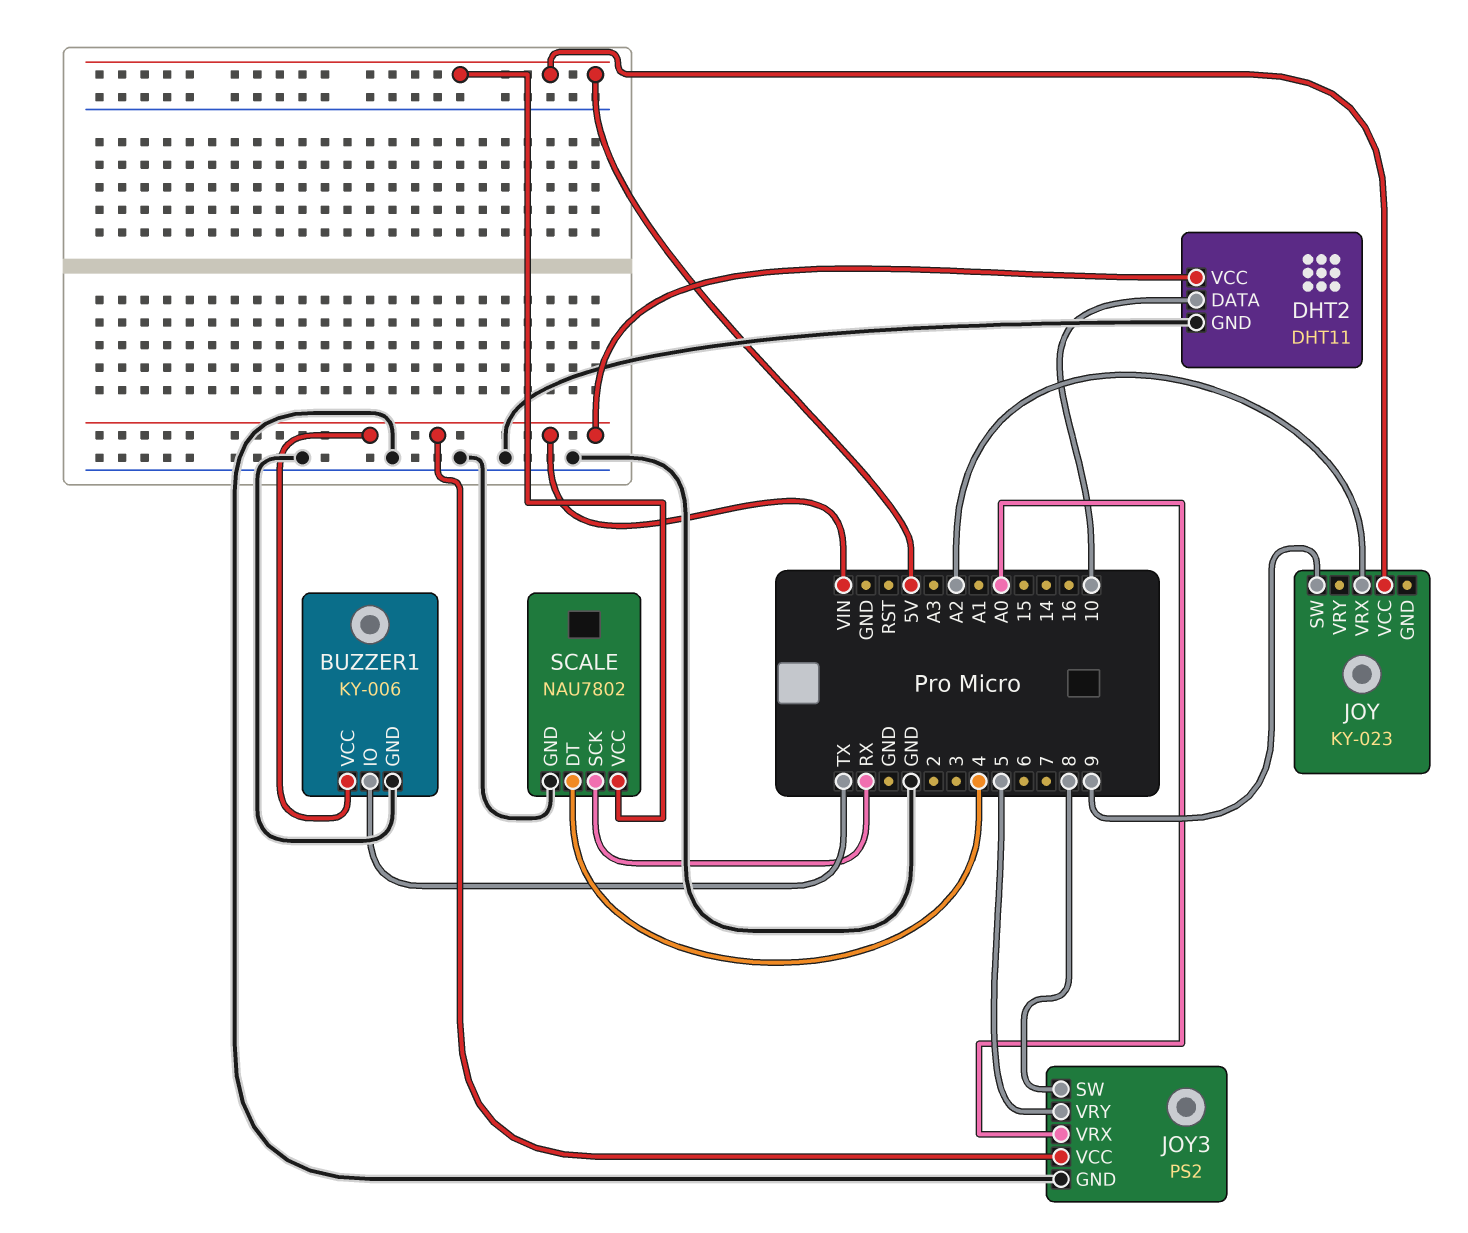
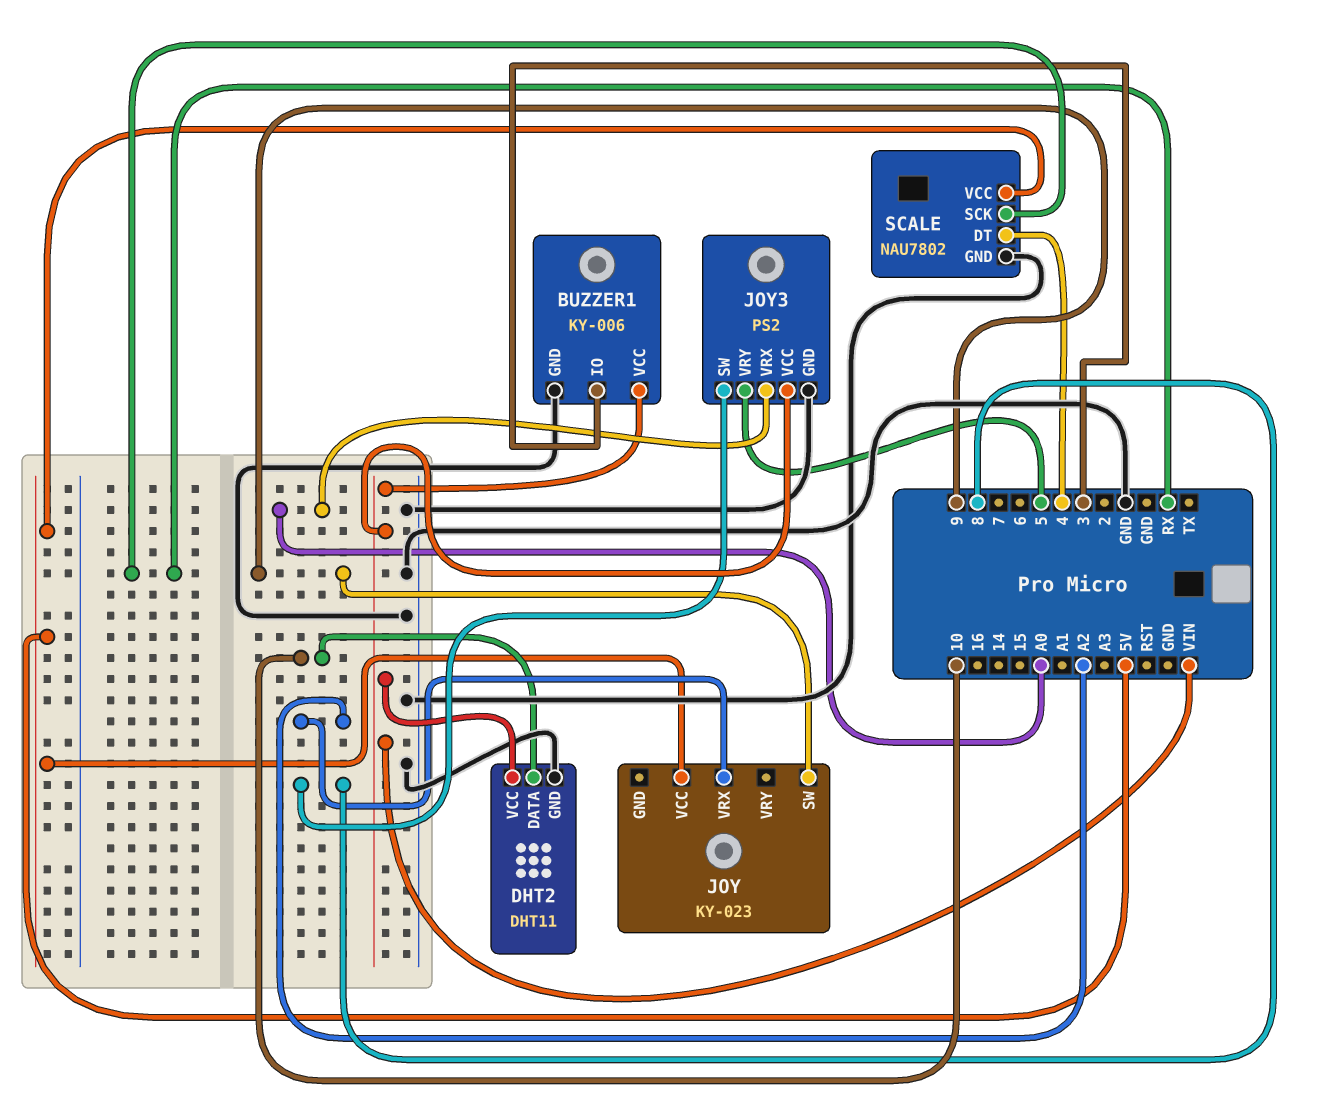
BUZZER1 pin IO: TX -> 3

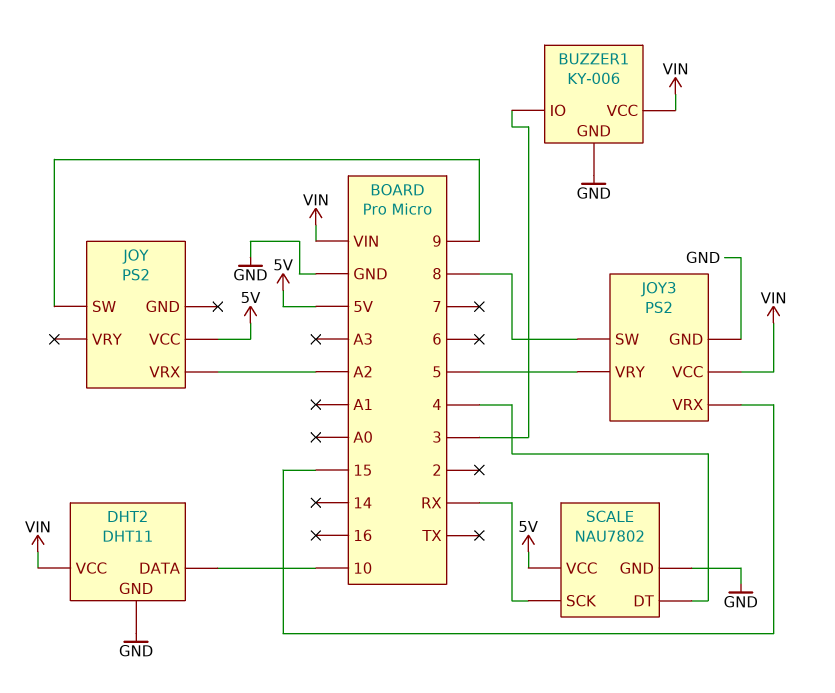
JOY: KY-023 -> PS2
JOY3 pin VRX: A0 -> 15

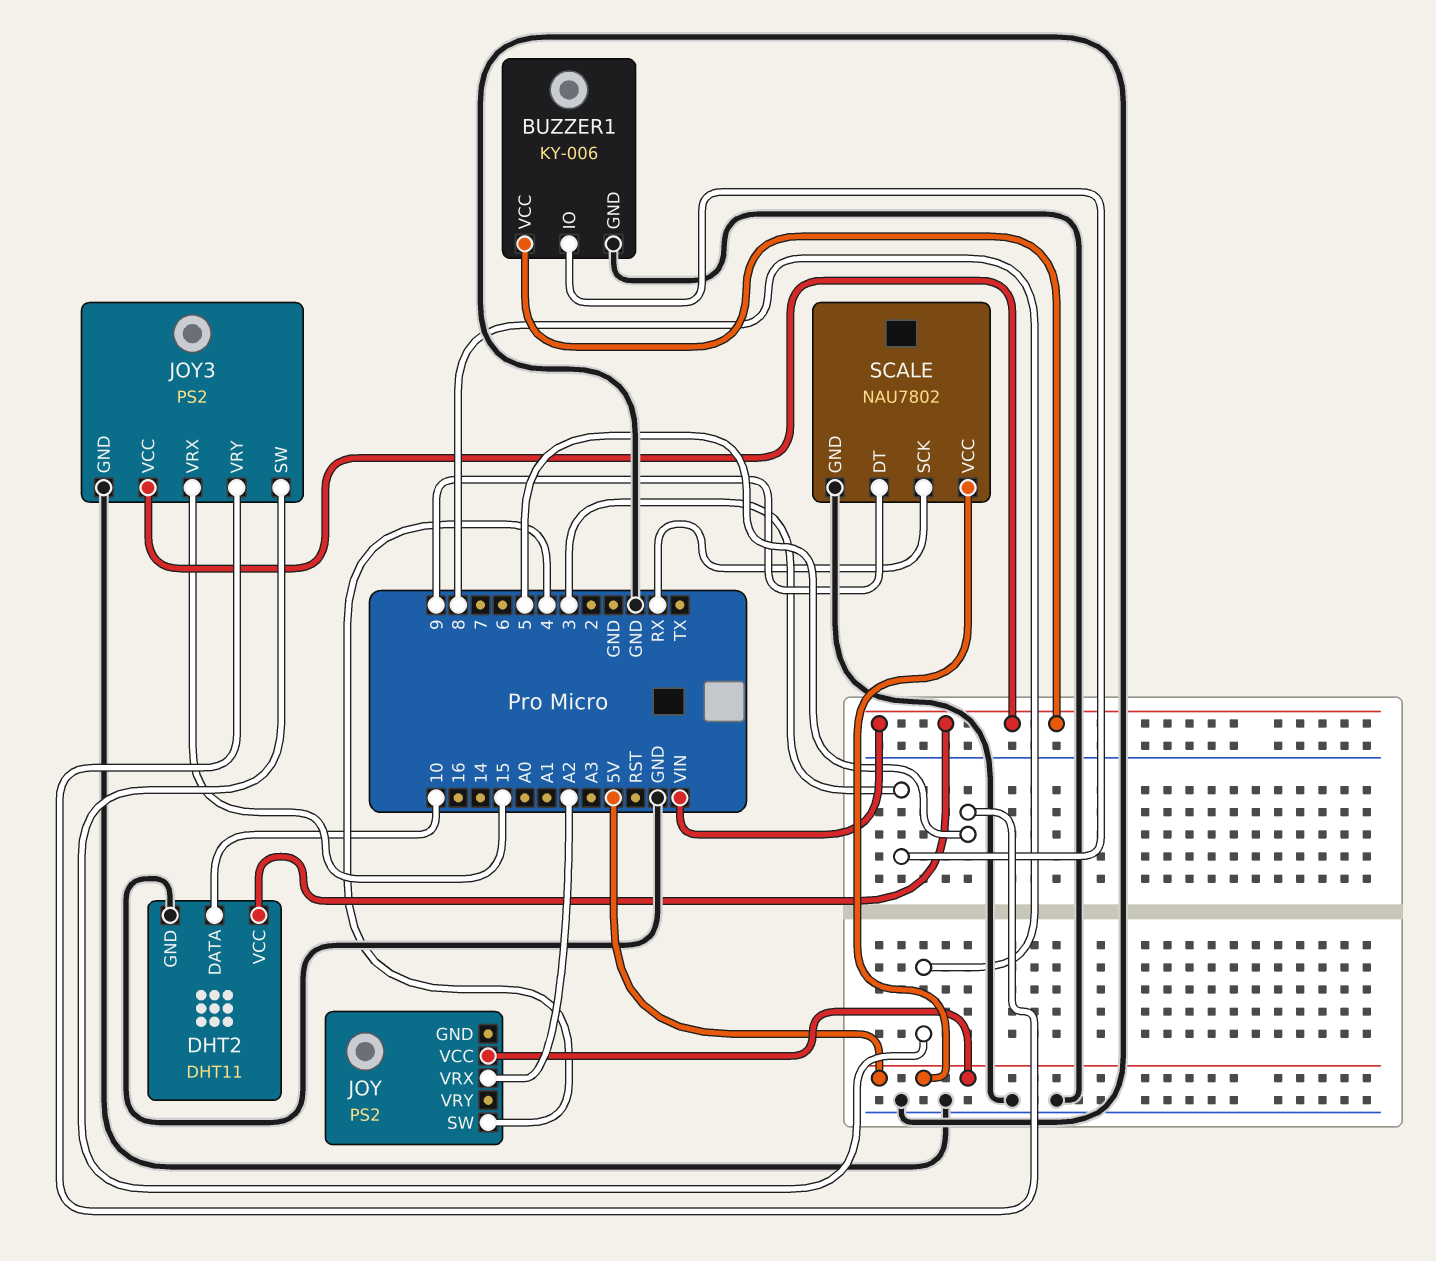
JOY pin SW: 9 -> 4
SCALE pin DT: 4 -> 9

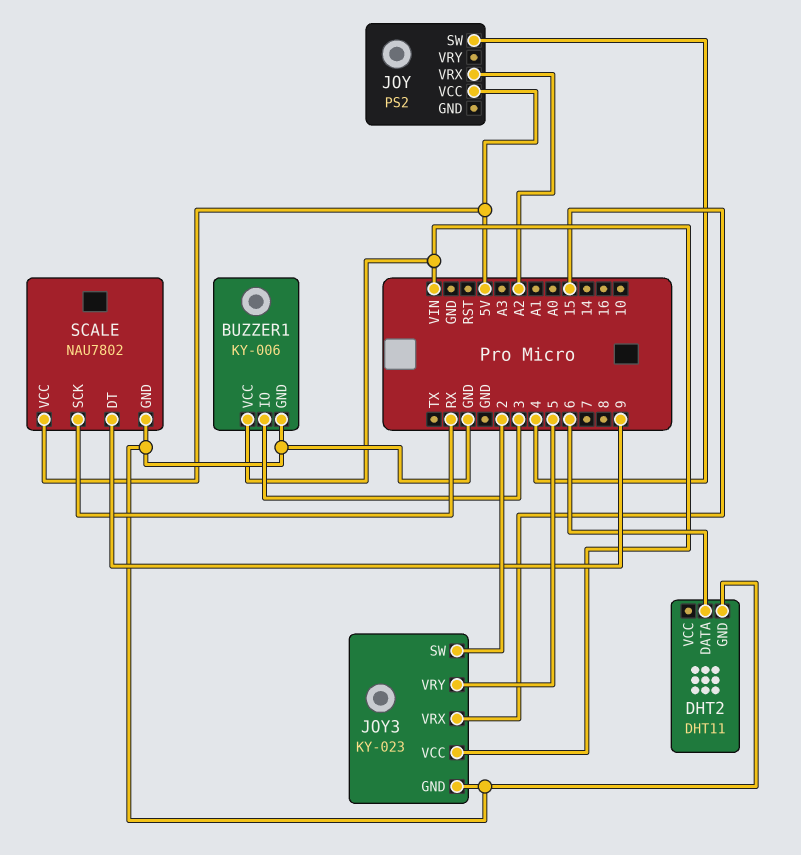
DHT2 pin DATA: 10 -> 6
DHT2 pin VCC: VIN -> none
JOY3: PS2 -> KY-023
JOY3 pin SW: 8 -> 2

